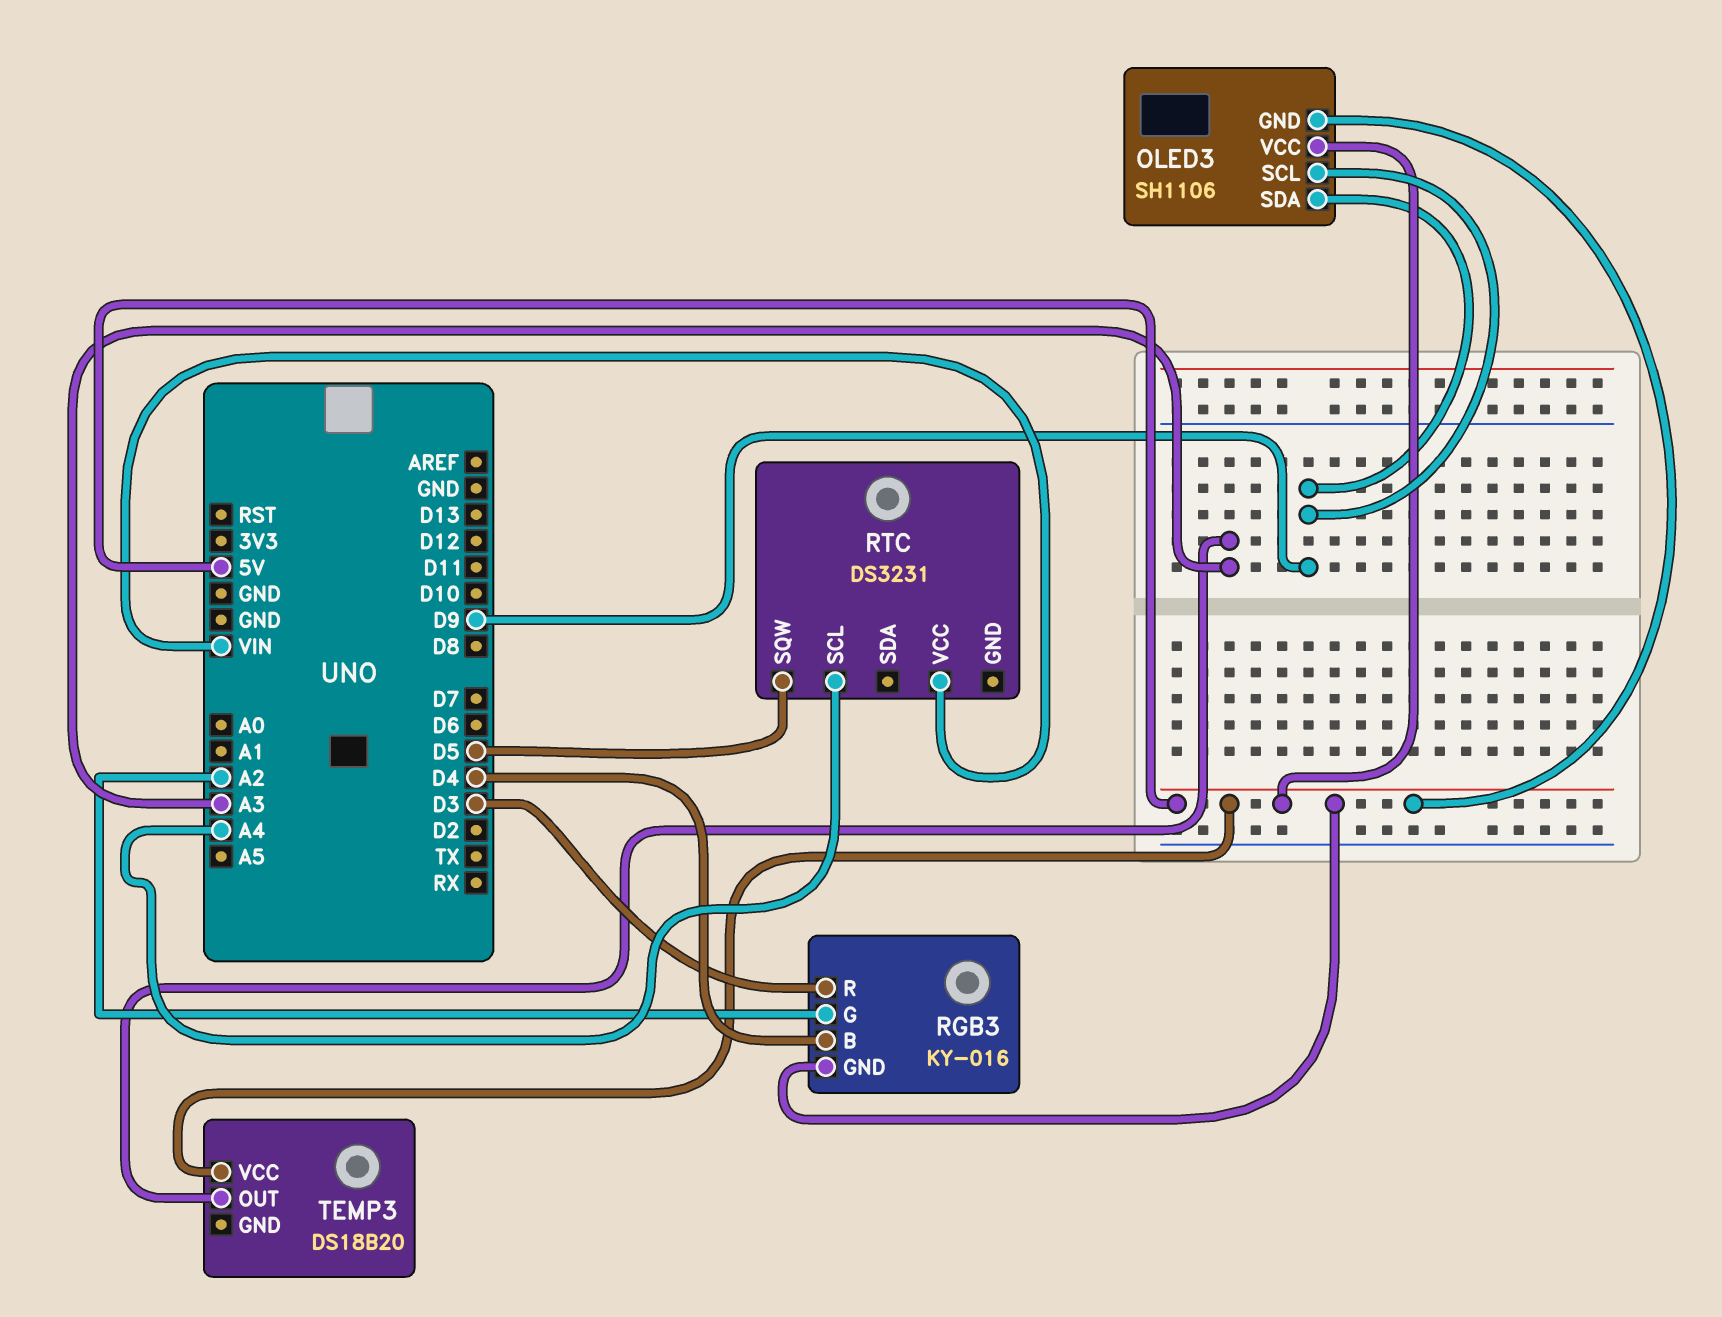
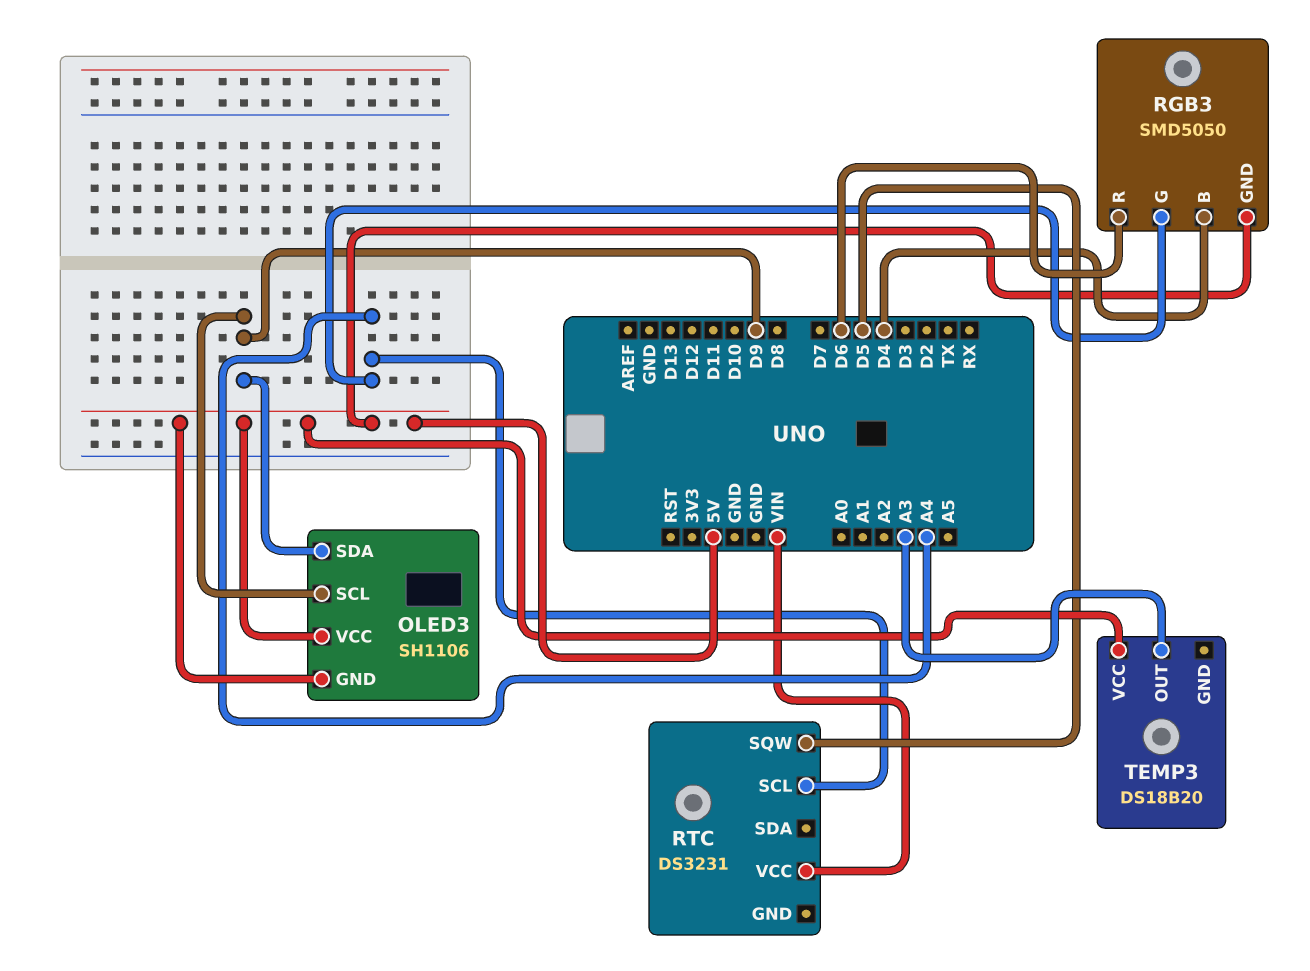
RGB3: KY-016 -> SMD5050
RGB3 pin G: A2 -> A4
RGB3 pin R: D3 -> D6

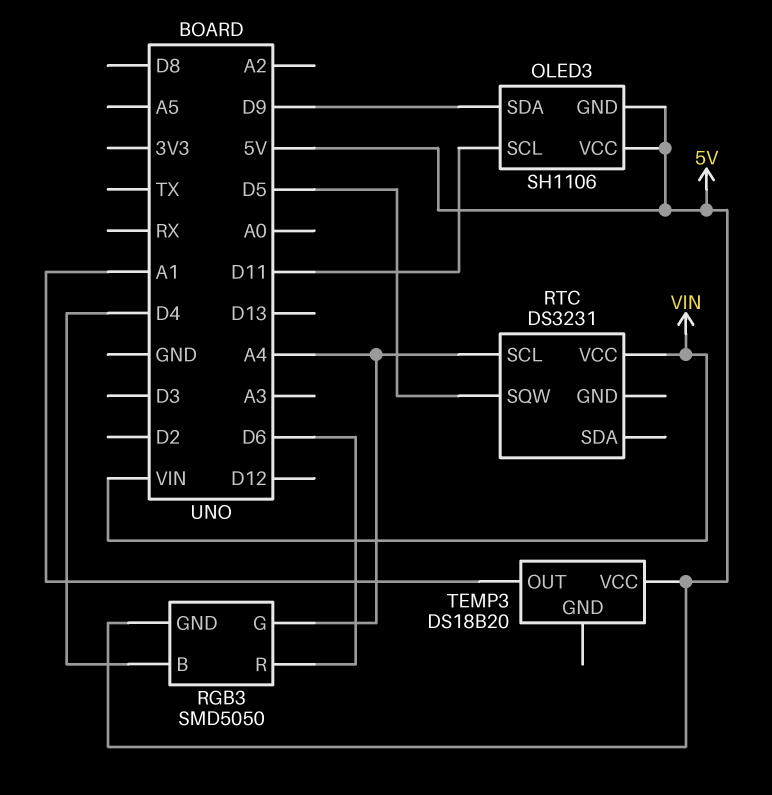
OLED3 pin SCL: D9 -> D11
TEMP3 pin OUT: A3 -> A1

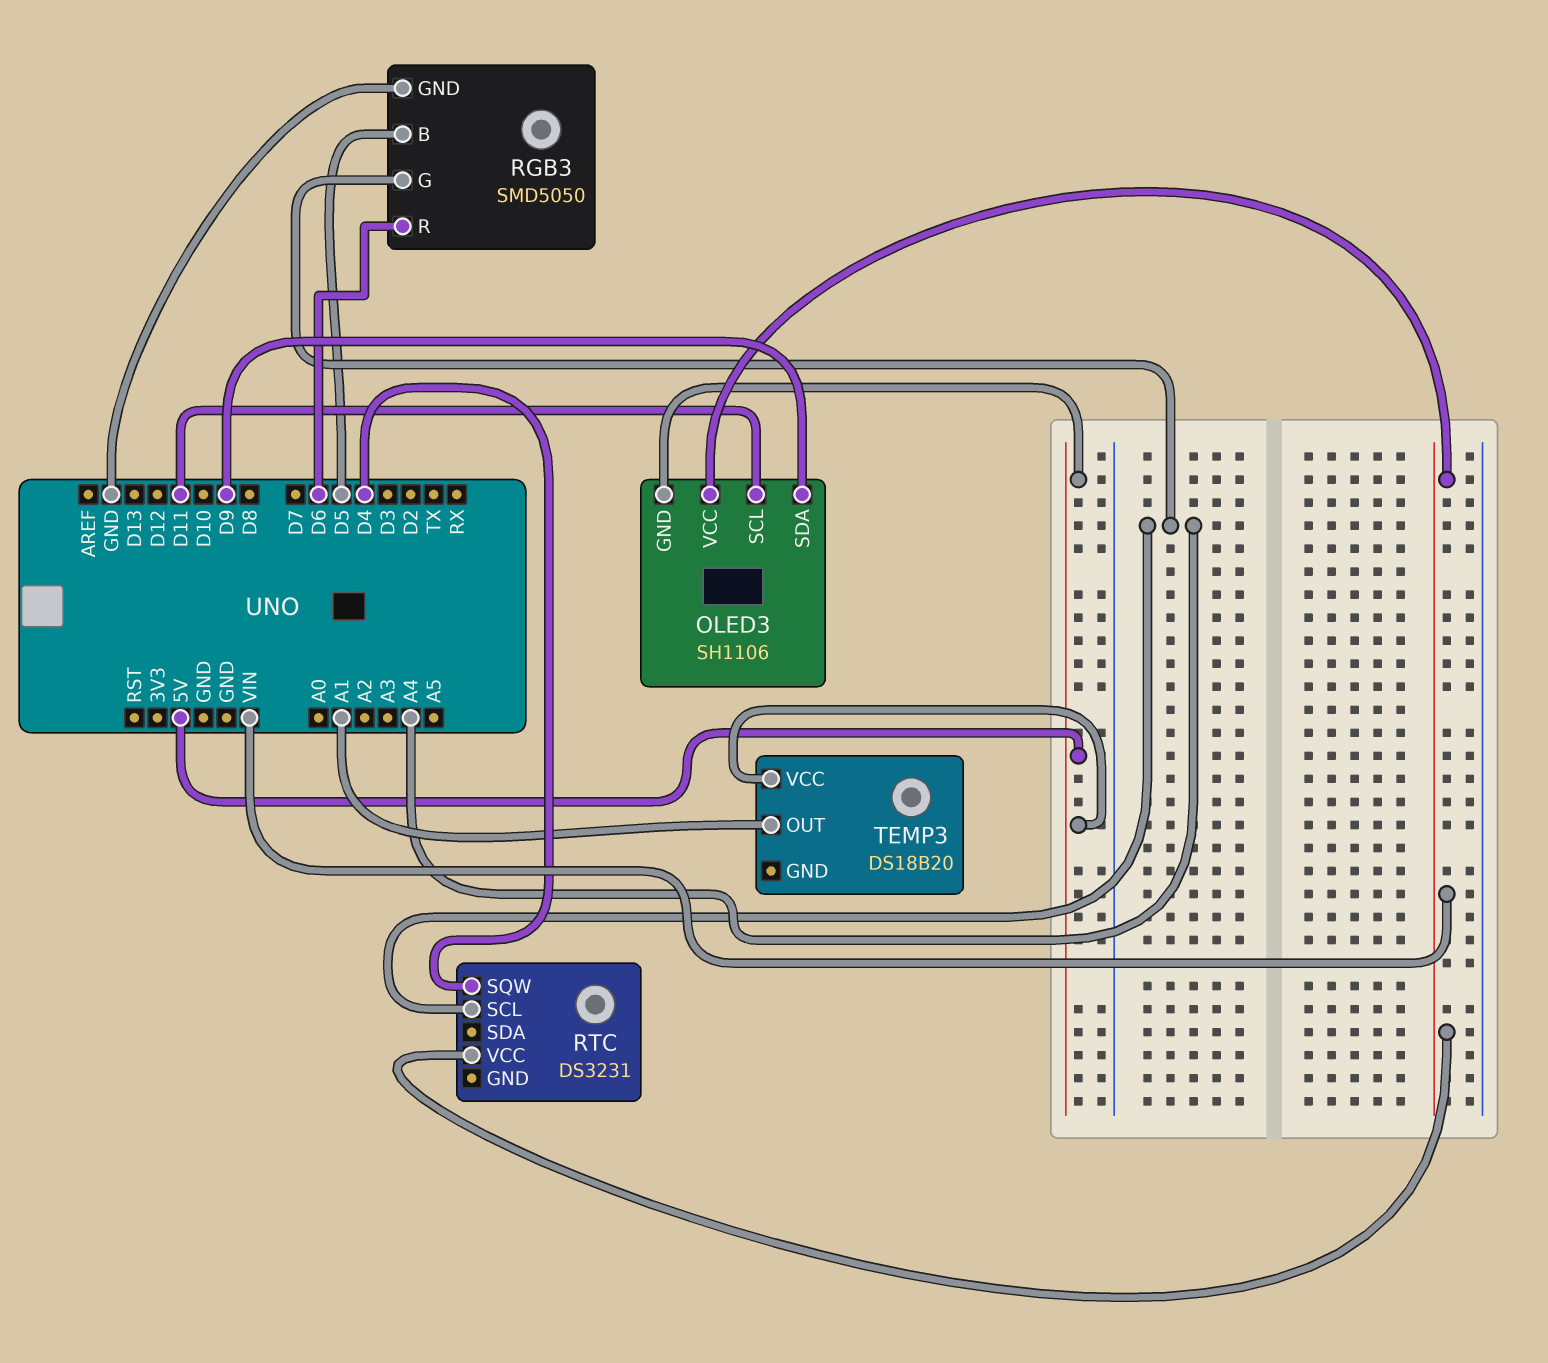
OLED3 pin VCC: 5V -> VIN
RGB3 pin B: D4 -> D5
RGB3 pin GND: 5V -> GND
RTC pin SQW: D5 -> D4

